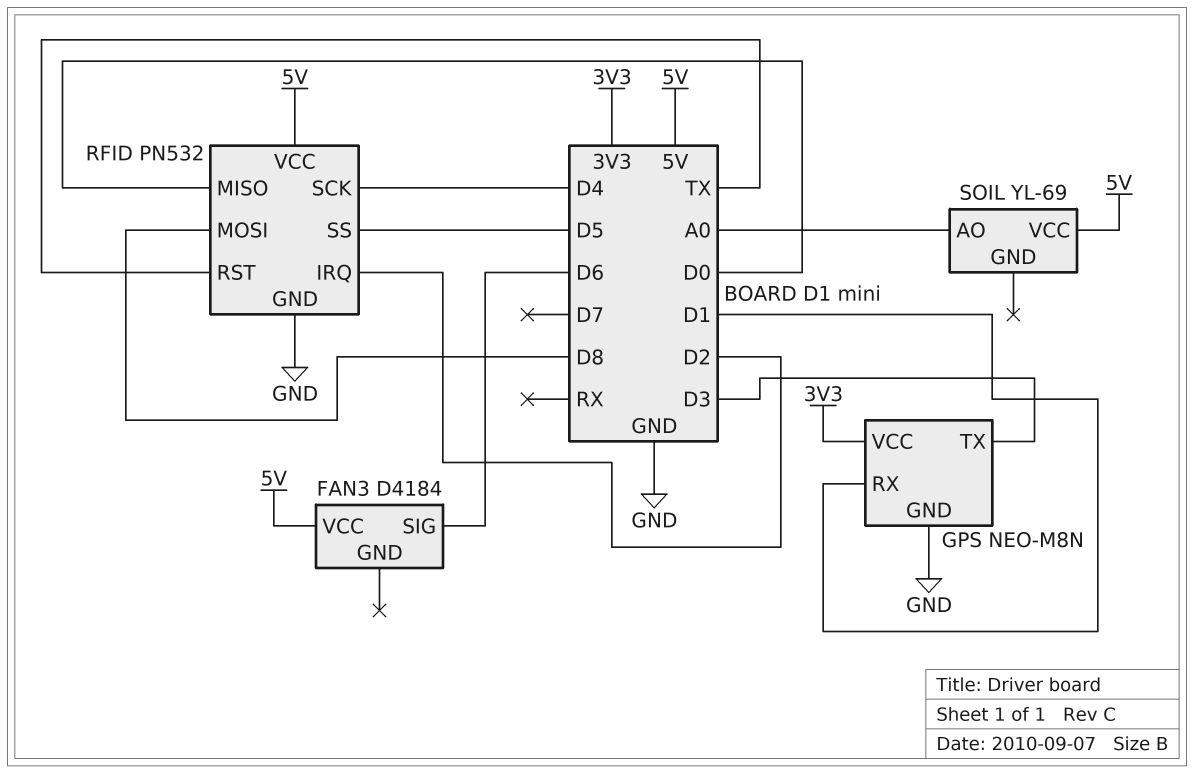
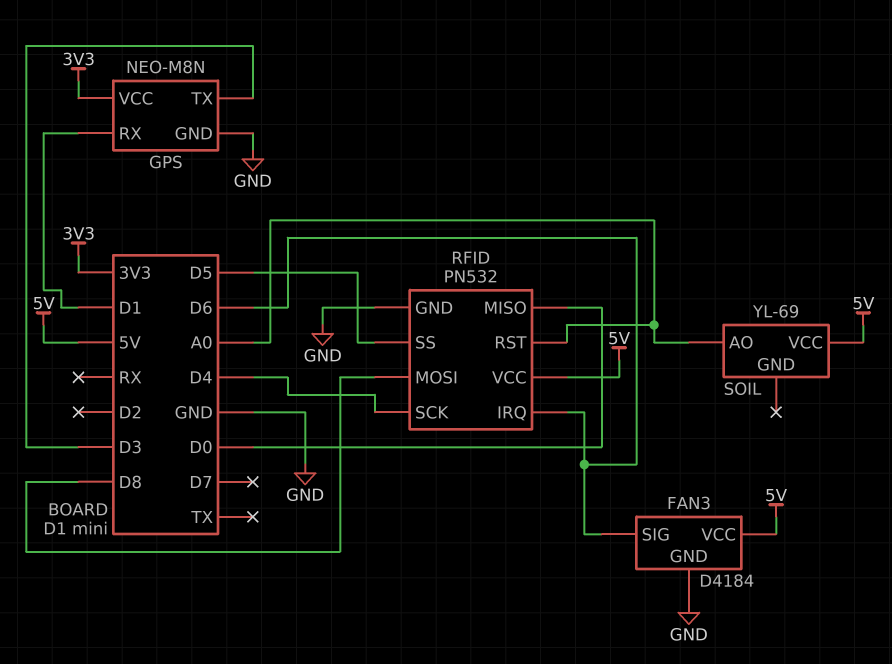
FAN3 pin GND: none -> GND
RFID pin IRQ: D2 -> D6
RFID pin RST: TX -> A0

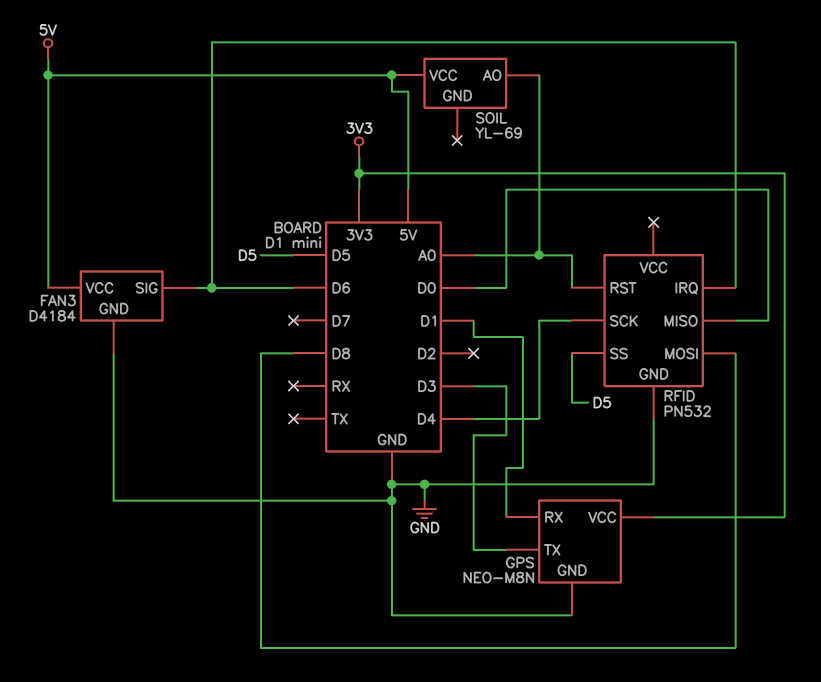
RFID pin VCC: 5V -> none

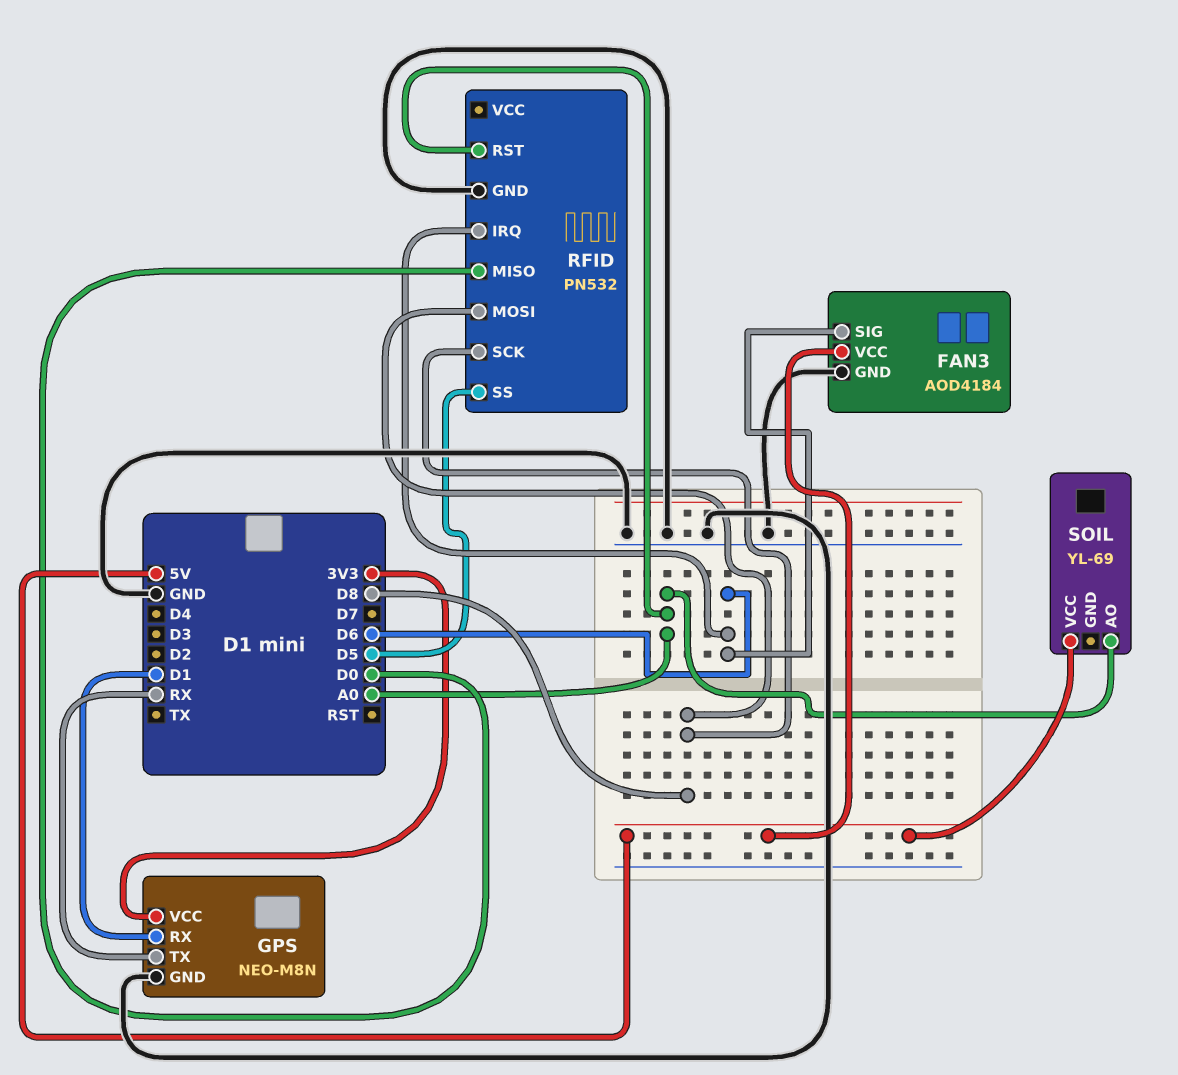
FAN3: D4184 -> AOD4184
GPS pin TX: D3 -> RX
RFID pin SCK: D4 -> D8

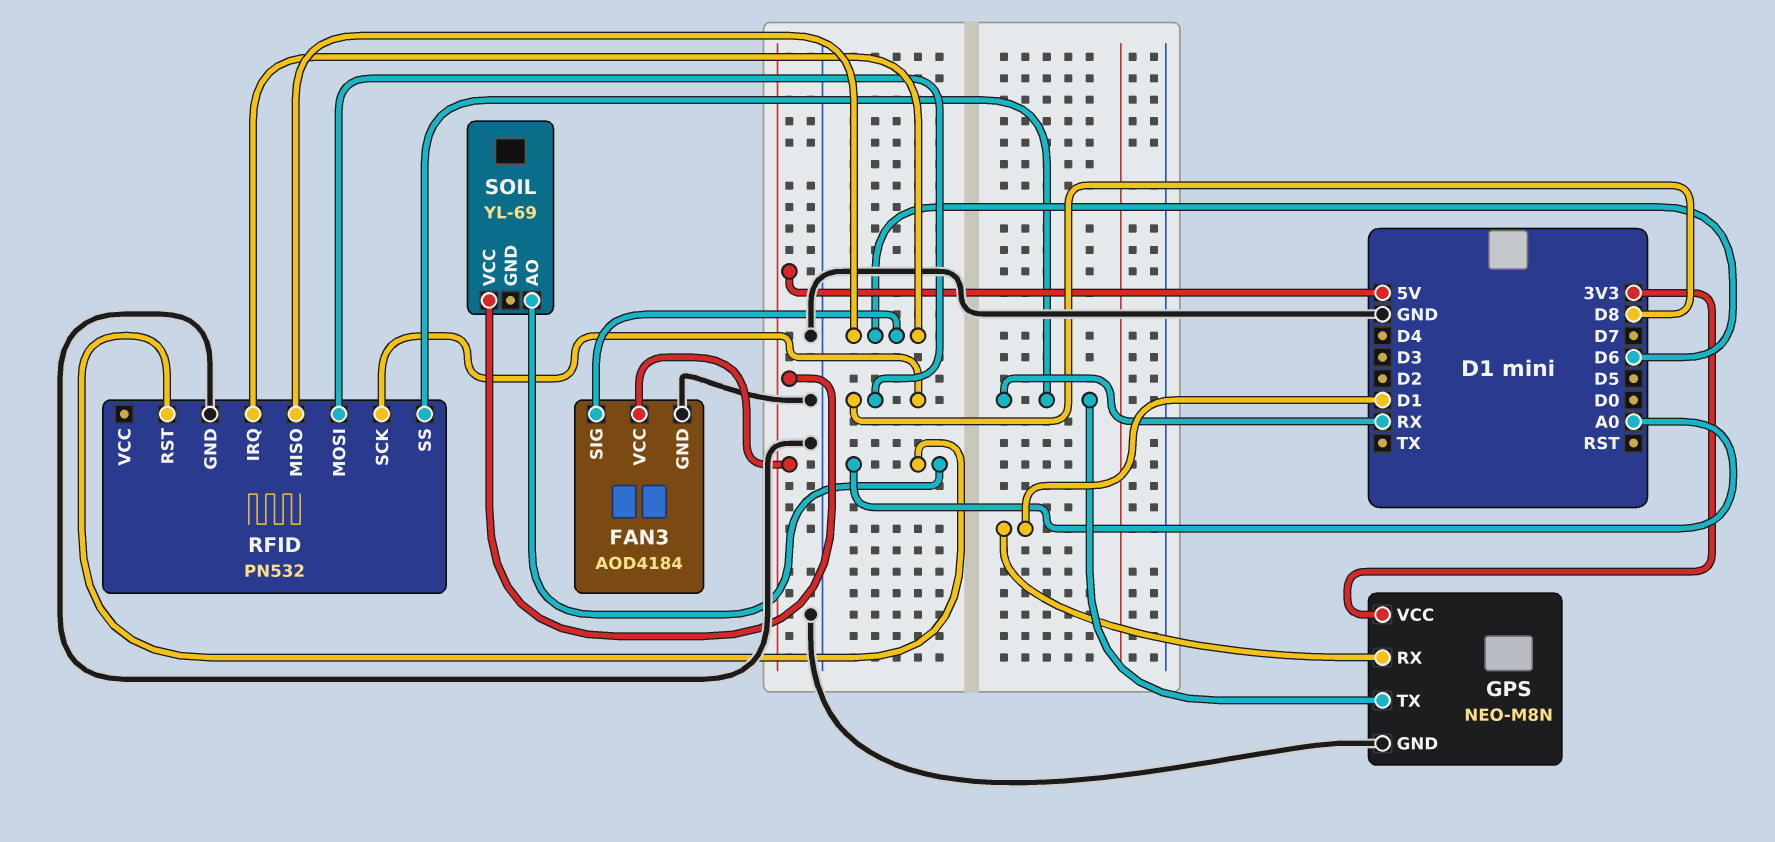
RFID pin MISO: D0 -> D6
RFID pin SS: D5 -> RX

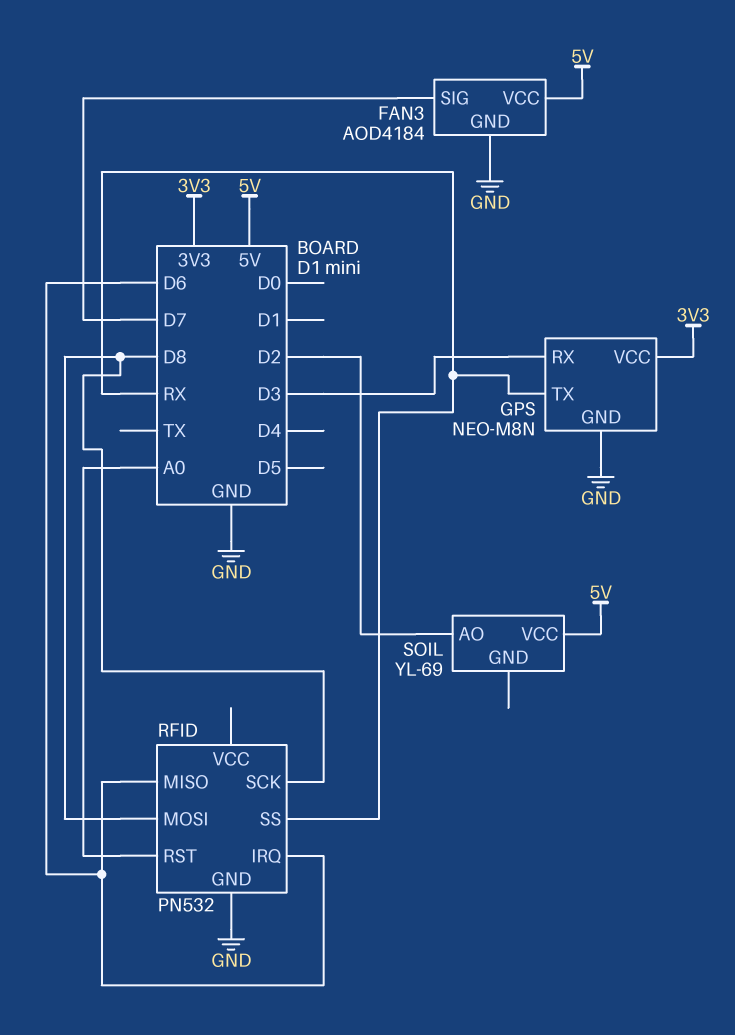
FAN3 pin SIG: D6 -> D7
GPS pin RX: D1 -> D3
SOIL pin AO: A0 -> D2

